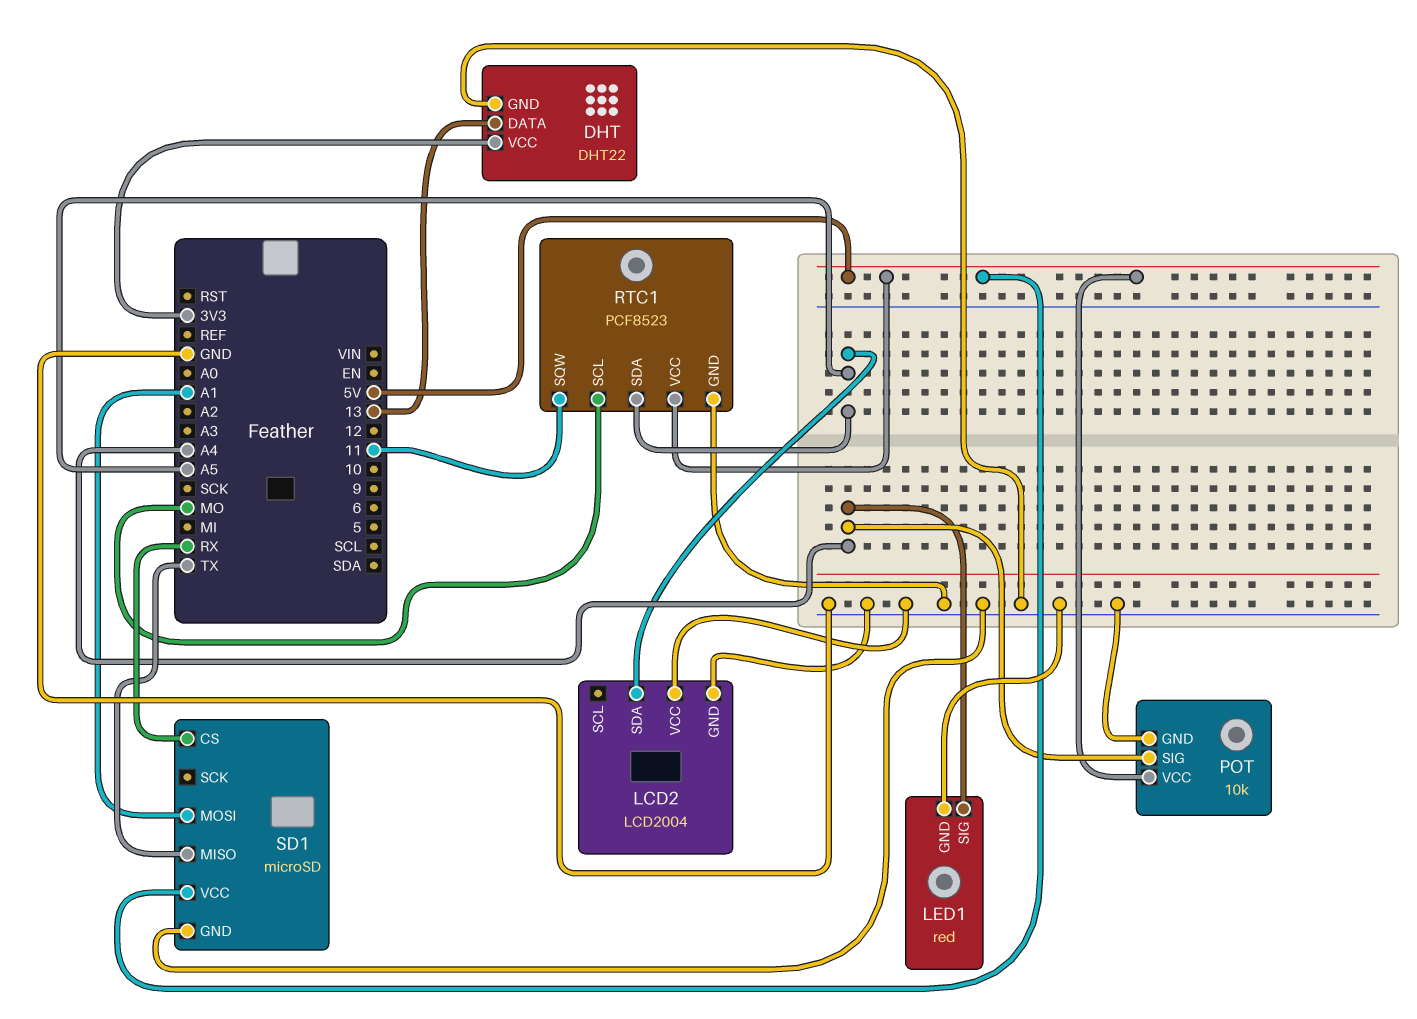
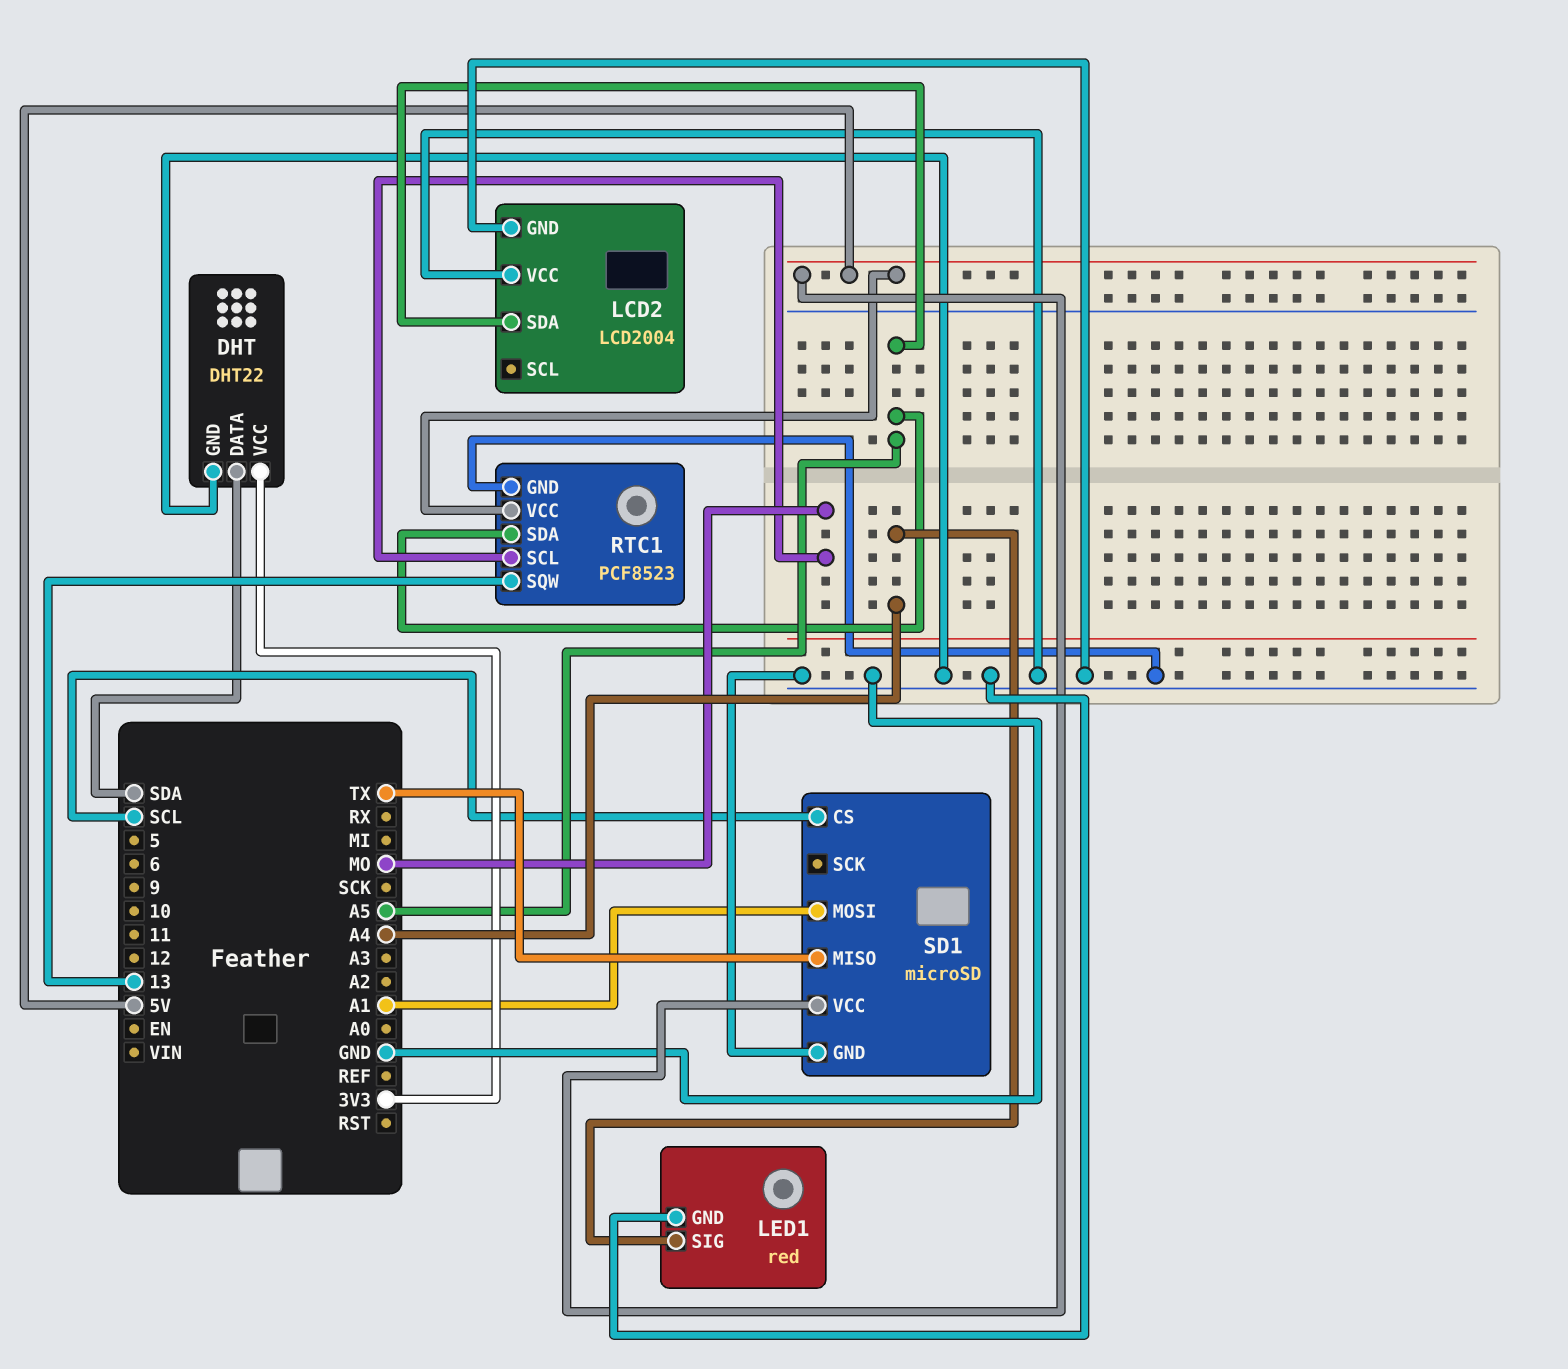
DHT pin DATA: 13 -> SDA
POT: 10k -> none
POT pin GND: GND -> none
POT pin SIG: A4 -> none
POT pin VCC: 5V -> none
RTC1 pin SQW: 11 -> 13
SD1 pin CS: RX -> SCL

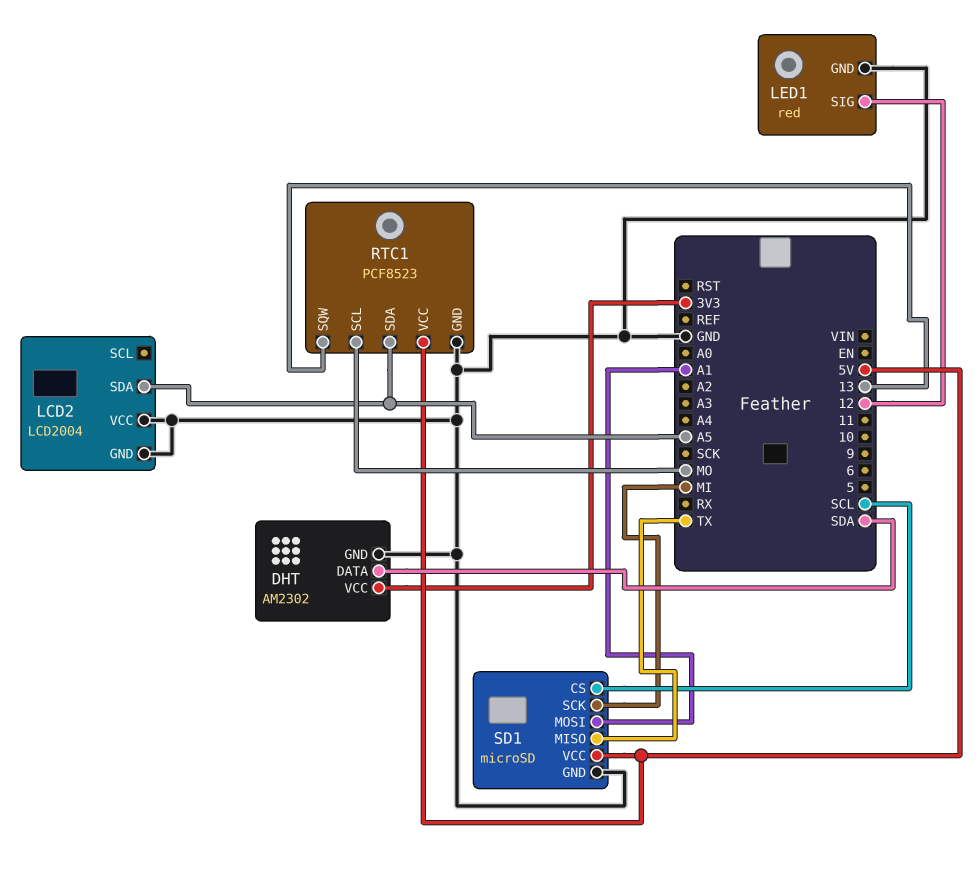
DHT: DHT22 -> AM2302
LED1 pin SIG: A4 -> 12
SD1 pin SCK: none -> MI

